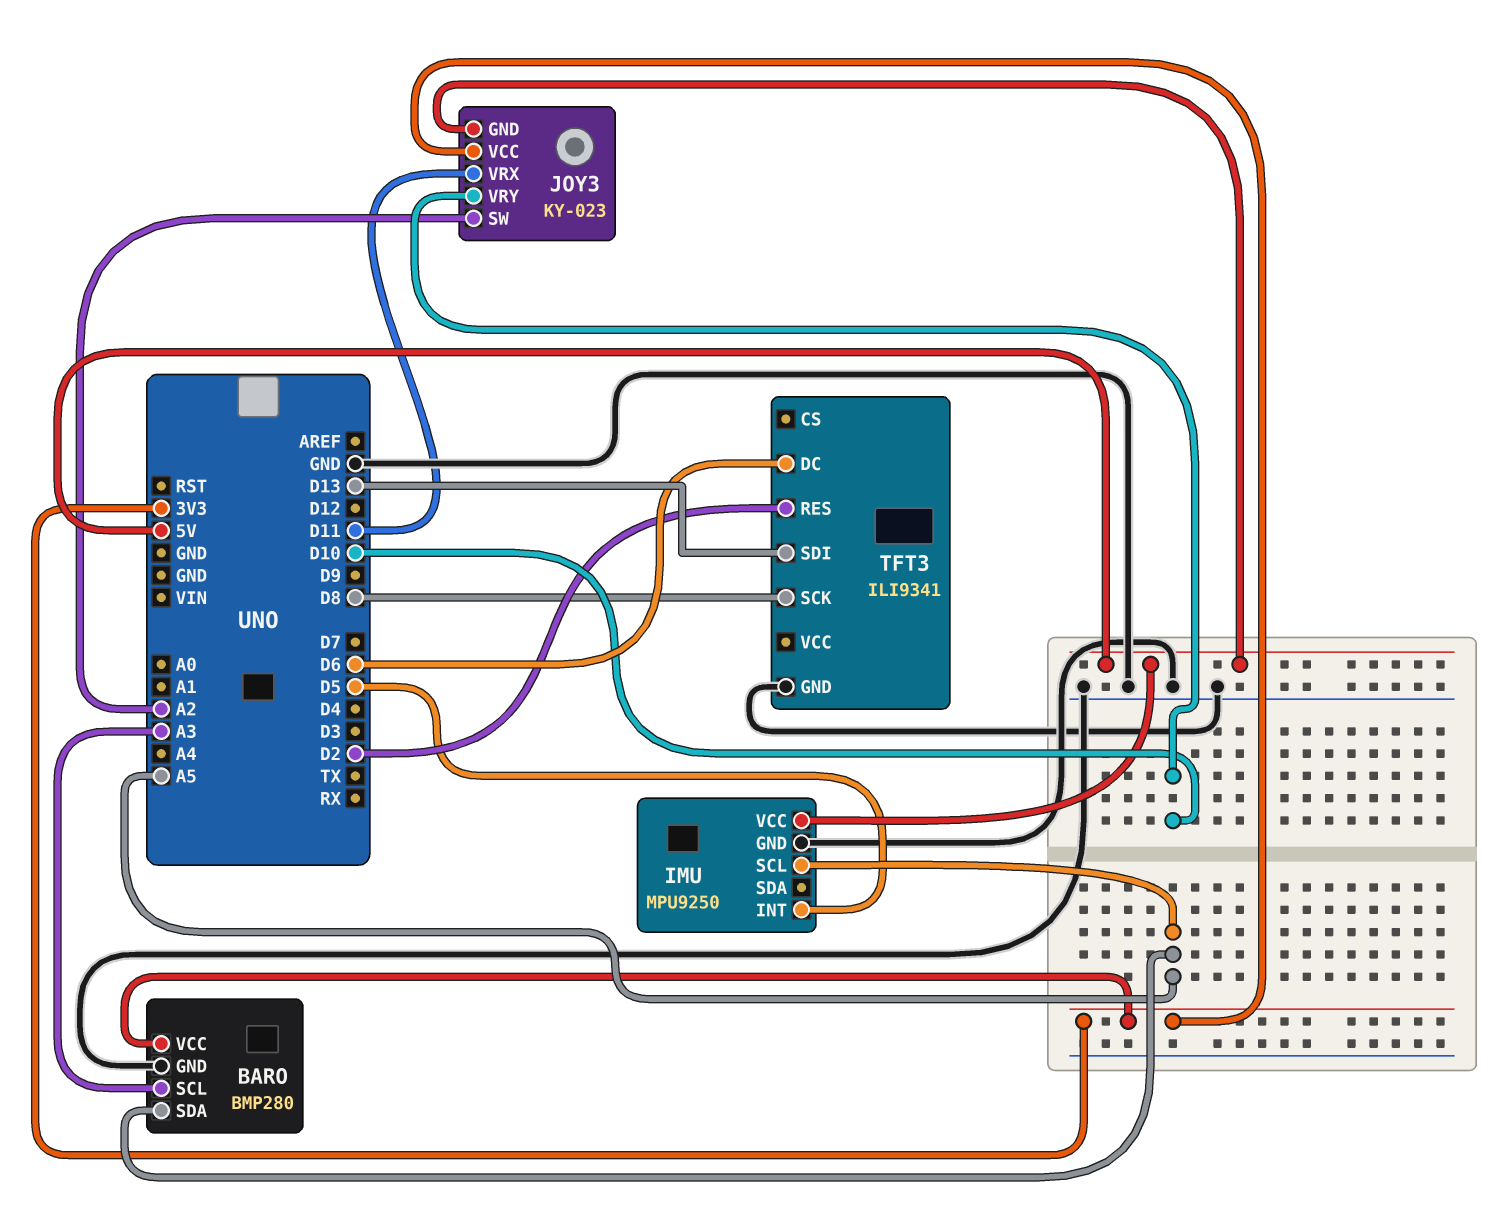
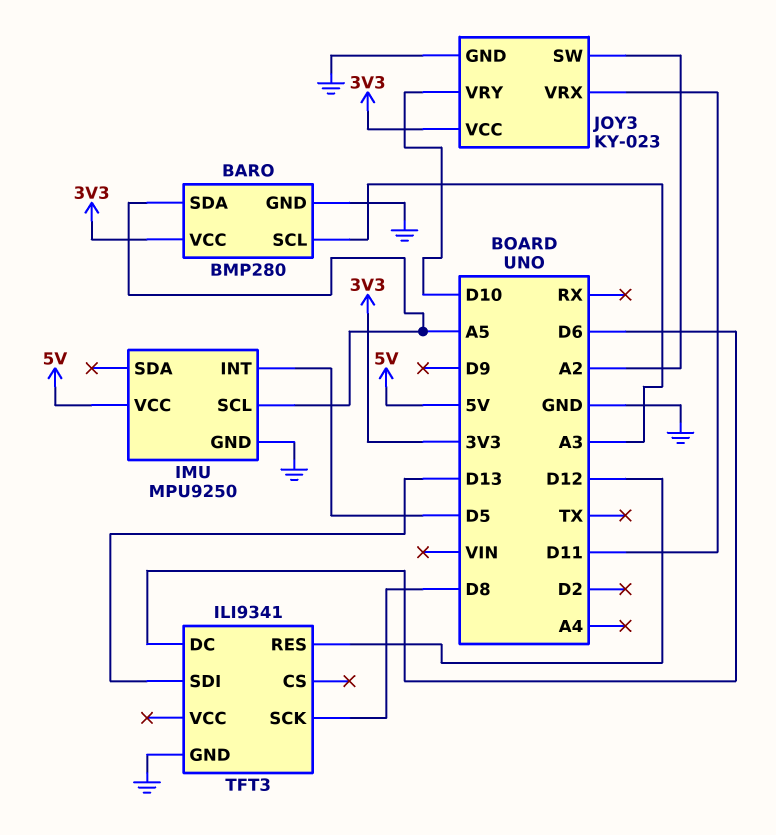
JOY3 pin GND: 5V -> GND
TFT3 pin RES: D2 -> D12

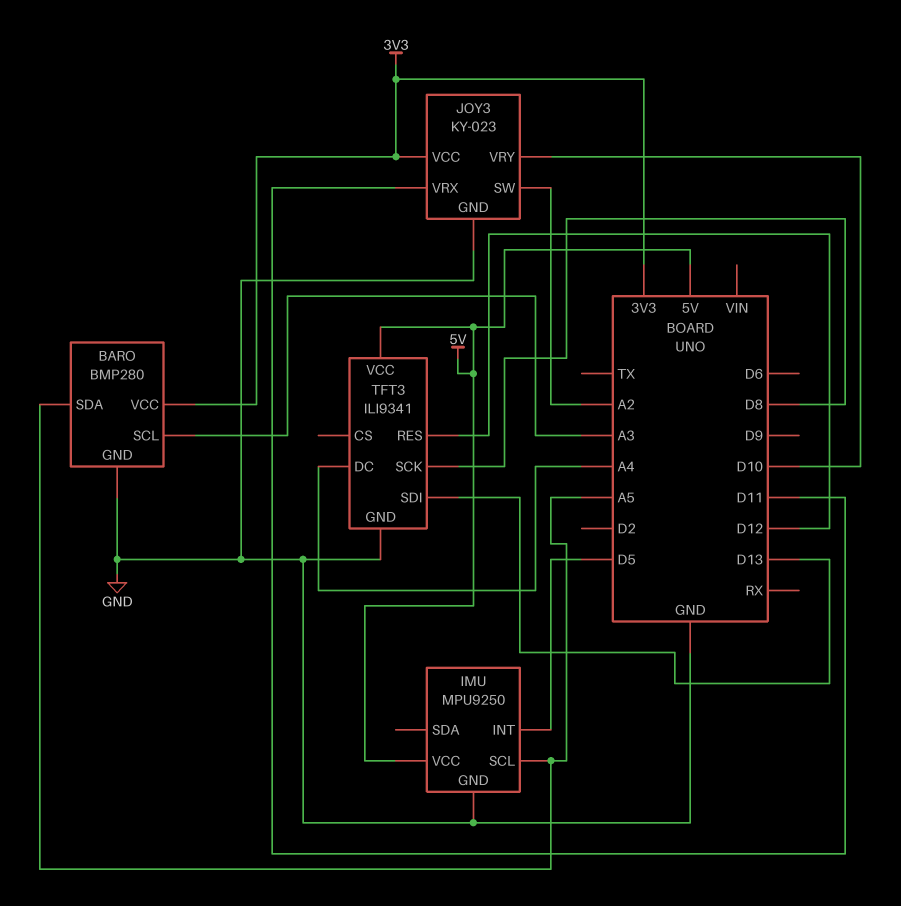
TFT3 pin DC: D6 -> A4
TFT3 pin VCC: none -> 5V

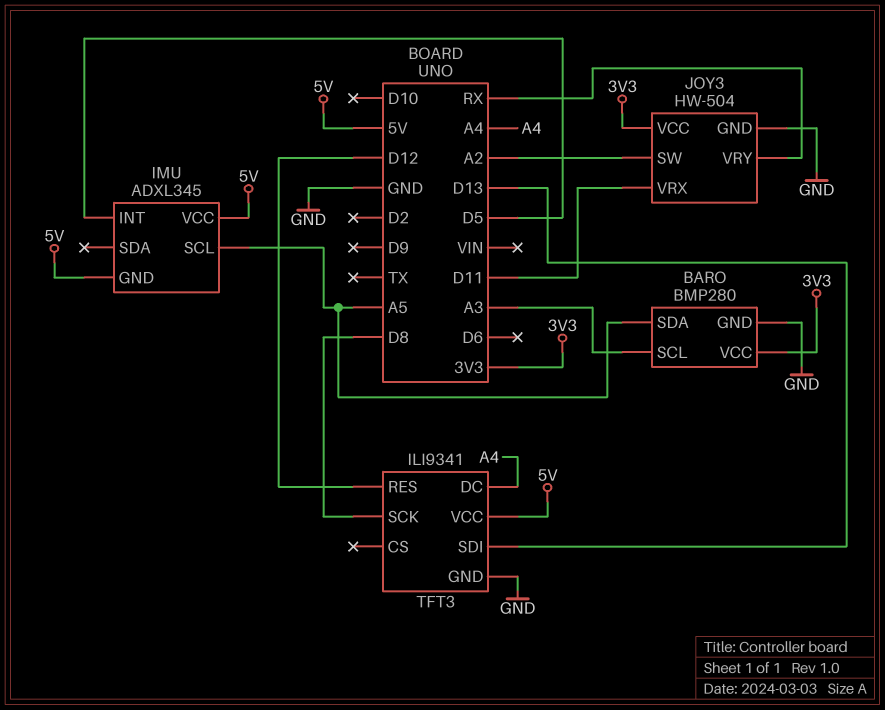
IMU: MPU9250 -> ADXL345
IMU pin GND: GND -> 5V
JOY3: KY-023 -> HW-504
JOY3 pin VRY: D10 -> RX

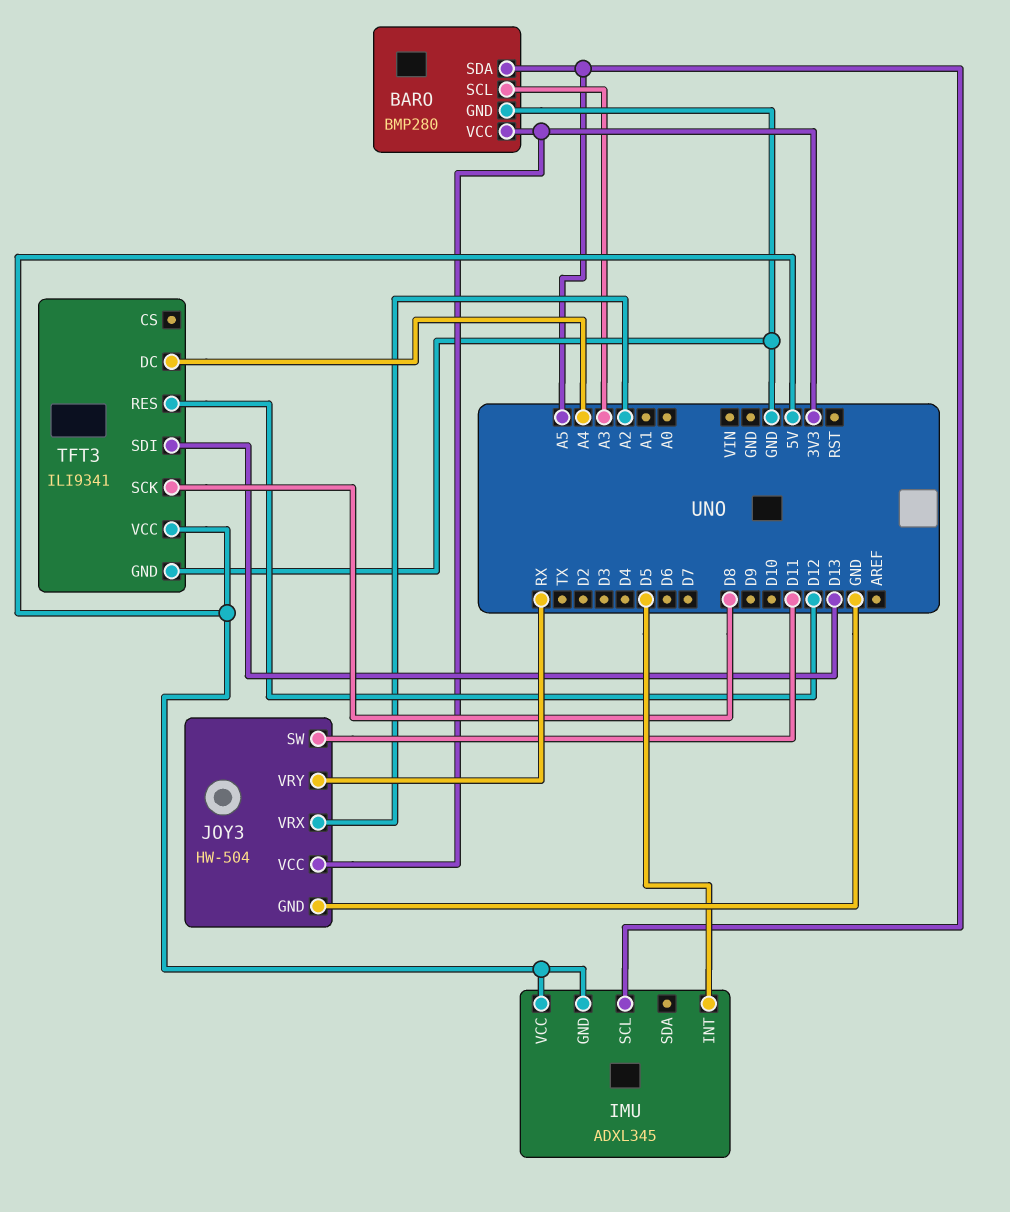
JOY3 pin SW: A2 -> D11
JOY3 pin VRX: D11 -> A2

